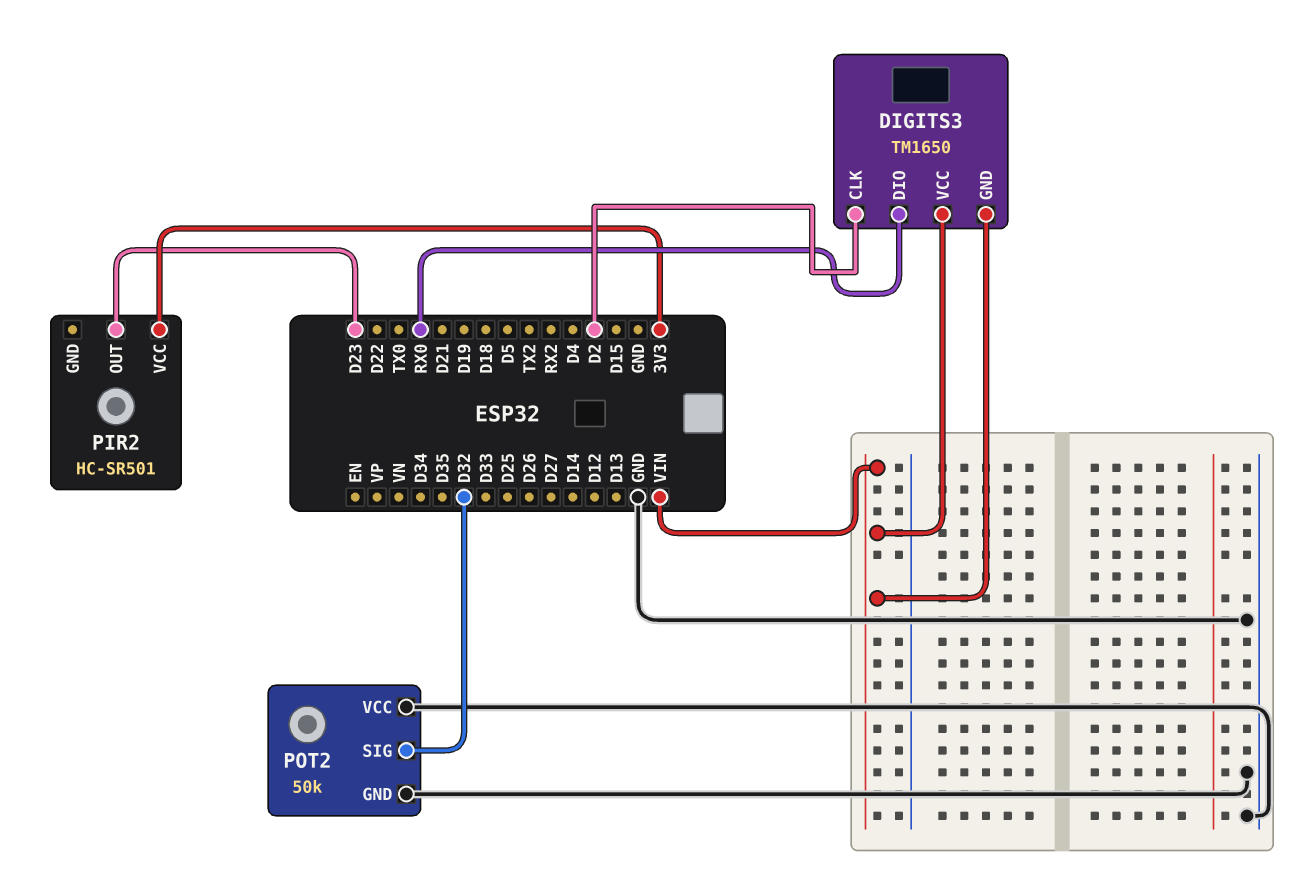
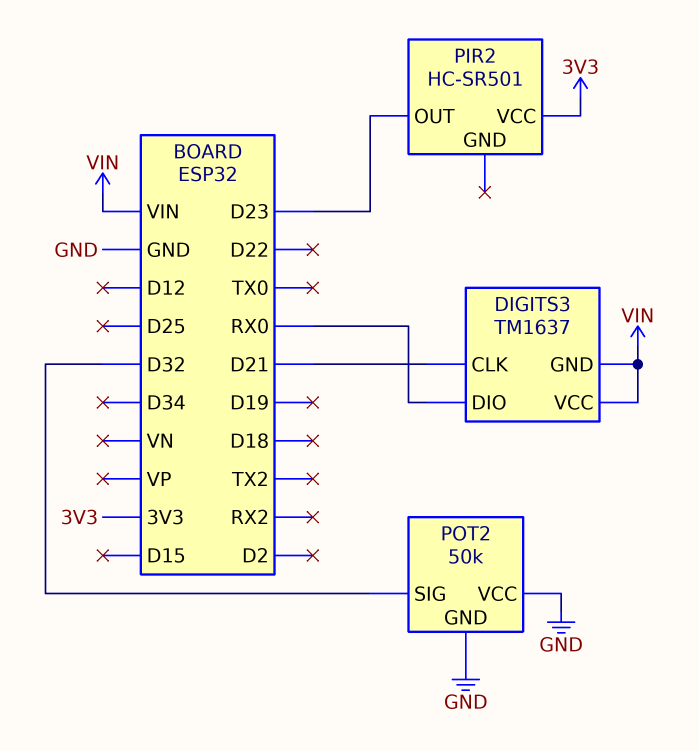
DIGITS3: TM1650 -> TM1637
DIGITS3 pin CLK: D2 -> D21

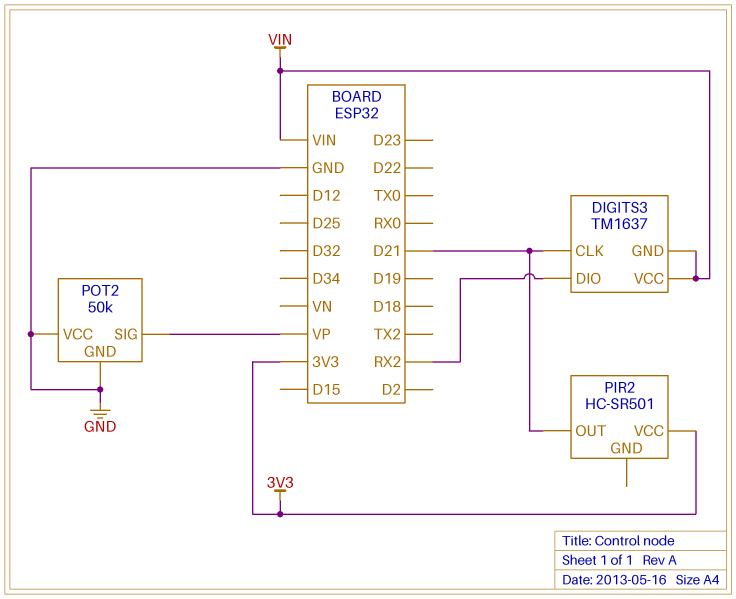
DIGITS3 pin DIO: RX0 -> RX2
PIR2 pin OUT: D23 -> D21
POT2 pin SIG: D32 -> VP

